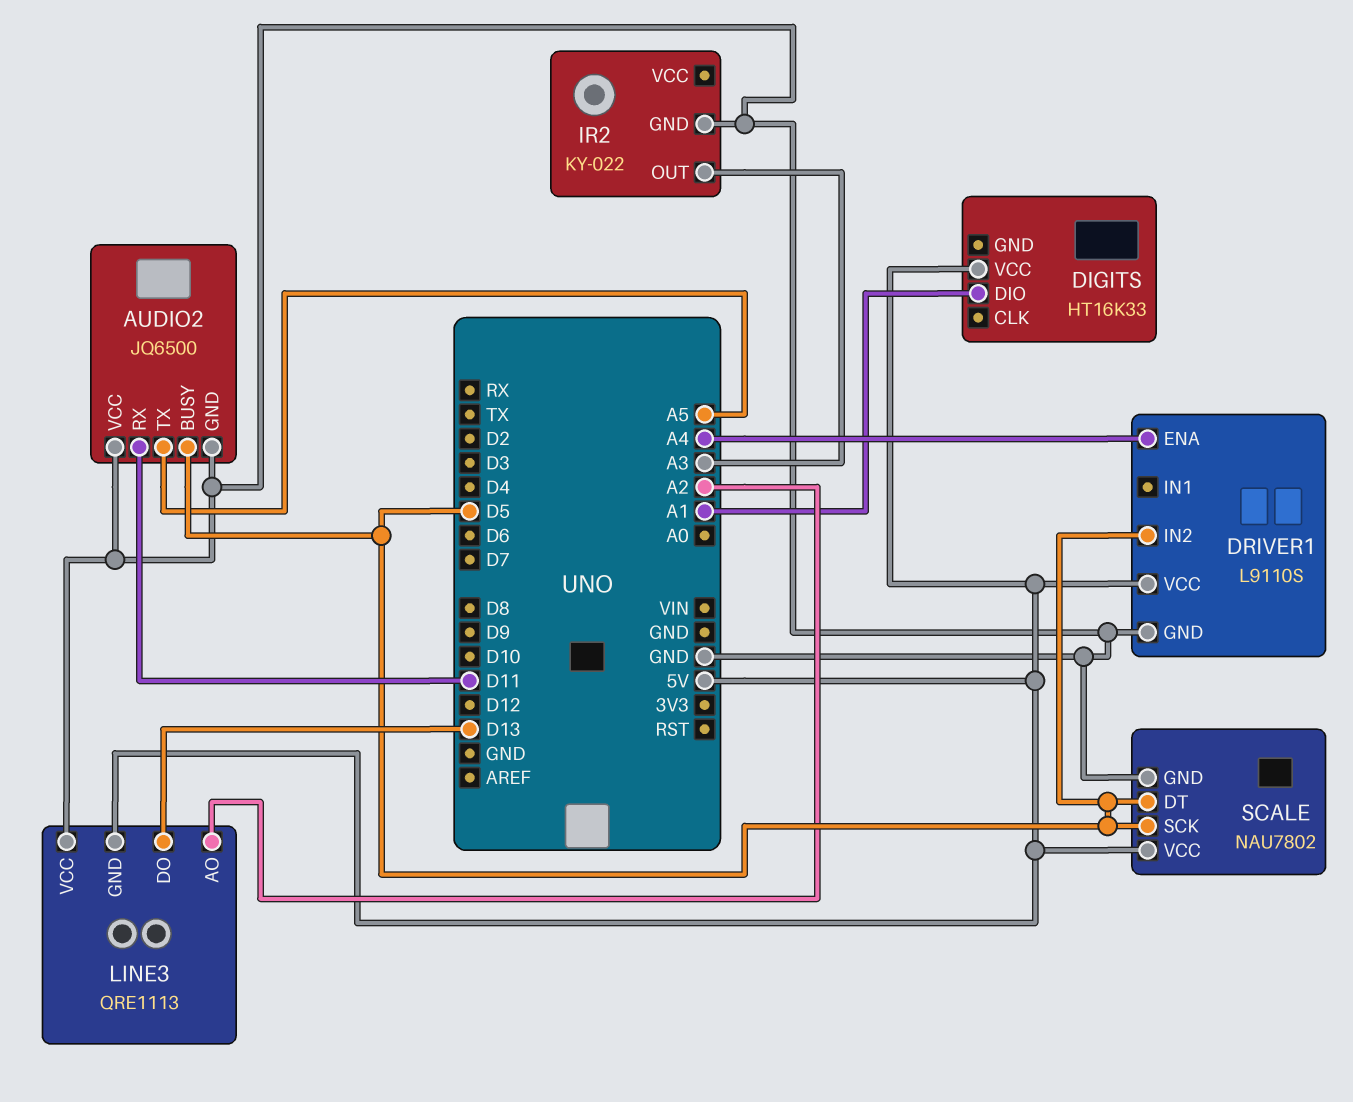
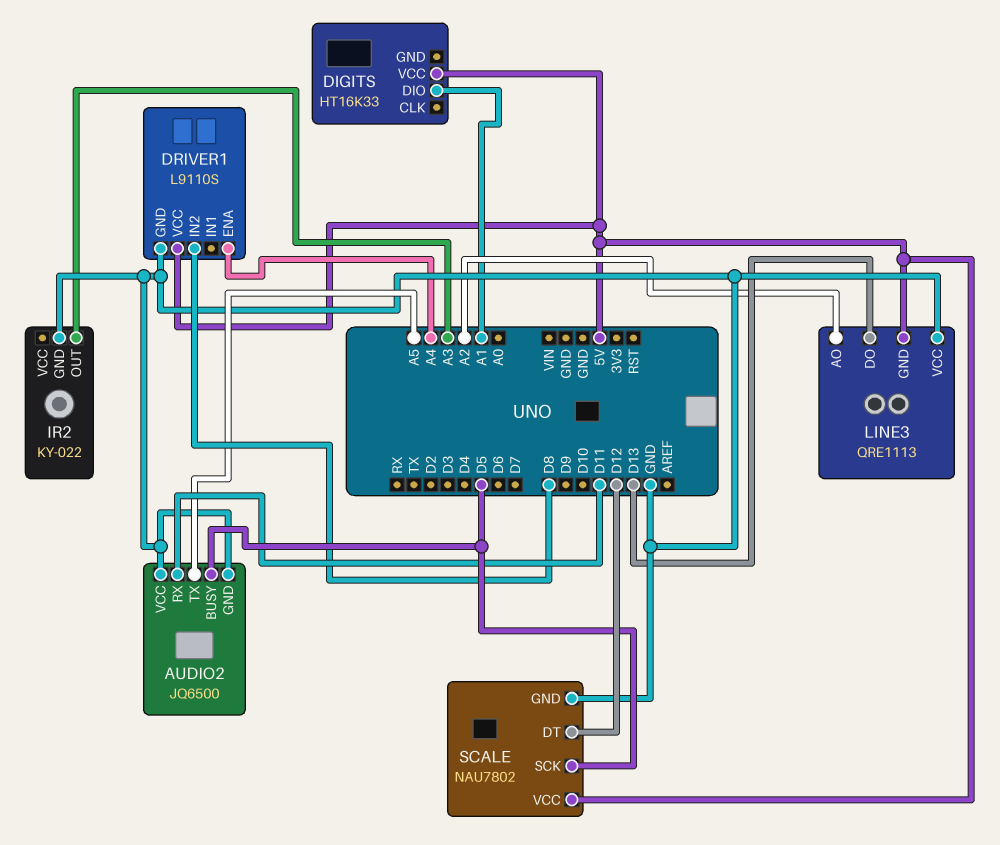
DRIVER1 pin IN2: D5 -> D8
SCALE pin DT: D5 -> D12

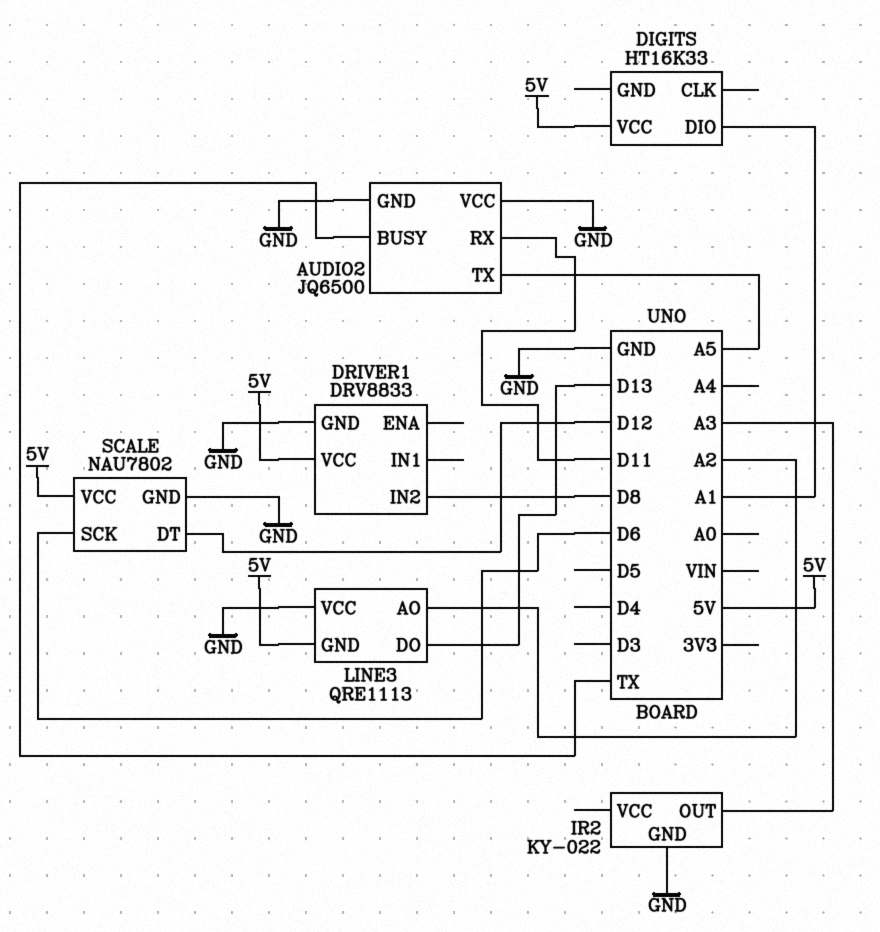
AUDIO2 pin BUSY: D5 -> TX
DRIVER1: L9110S -> DRV8833
DRIVER1 pin ENA: A4 -> none
SCALE pin SCK: D5 -> D6

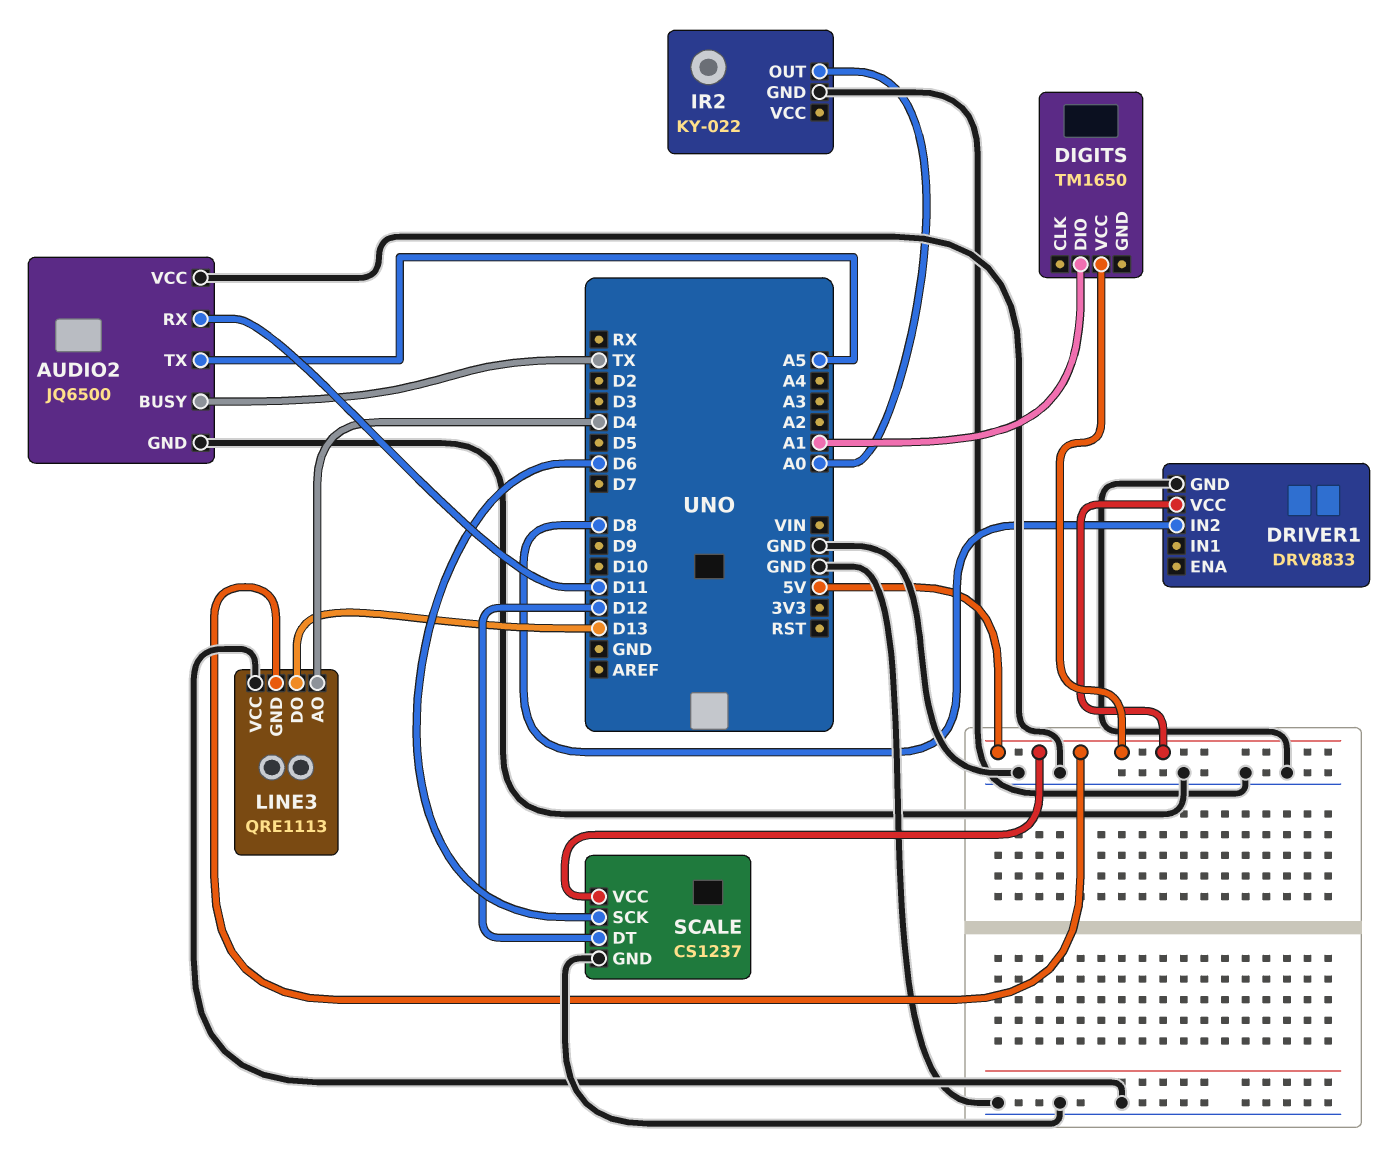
DIGITS: HT16K33 -> TM1650
IR2 pin OUT: A3 -> A0
LINE3 pin AO: A2 -> D4
SCALE: NAU7802 -> CS1237

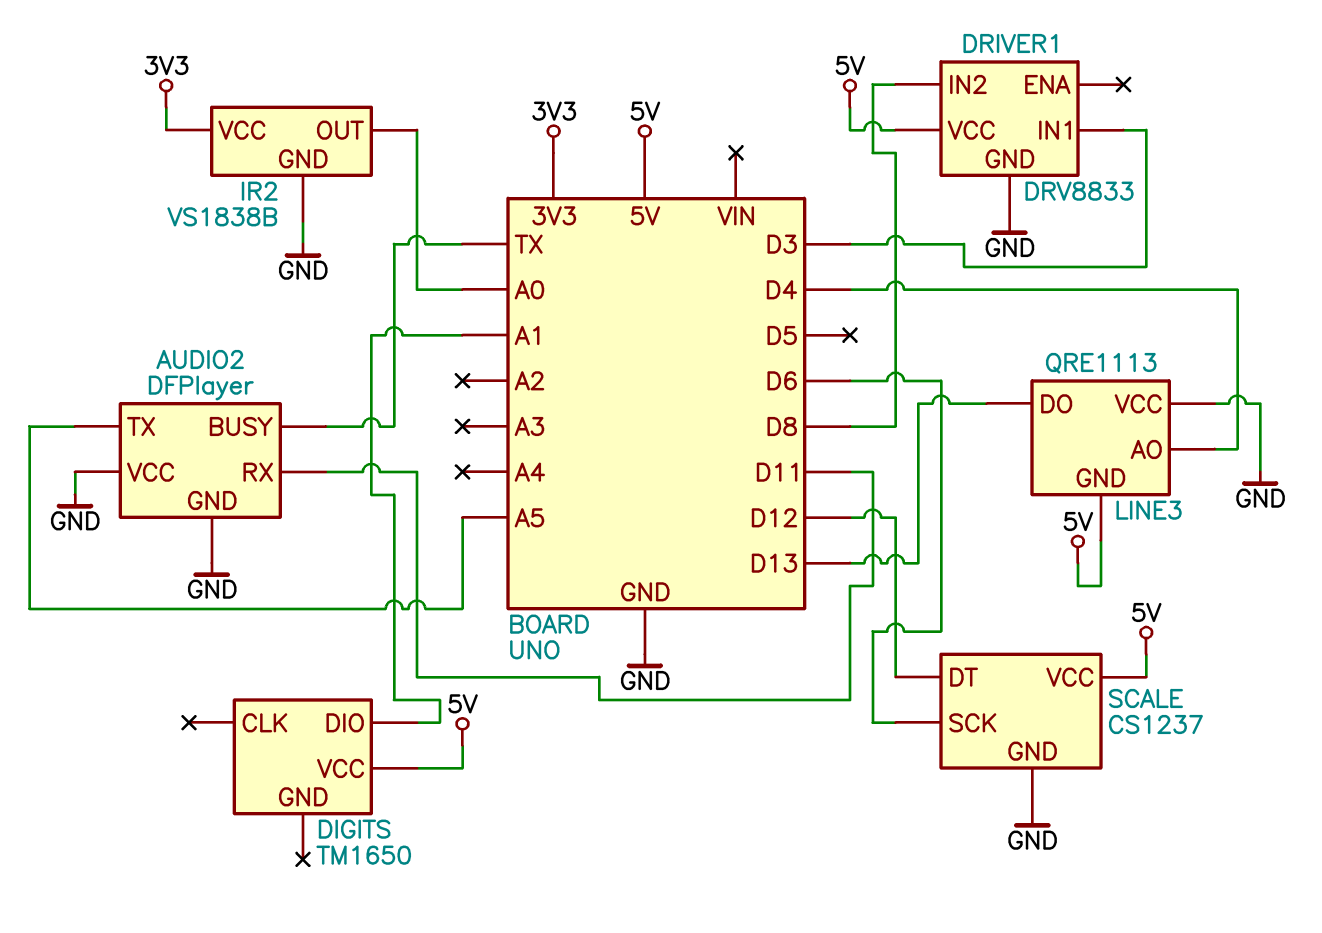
AUDIO2: JQ6500 -> DFPlayer
DRIVER1 pin IN1: none -> D3
IR2: KY-022 -> VS1838B
IR2 pin VCC: none -> 3V3

